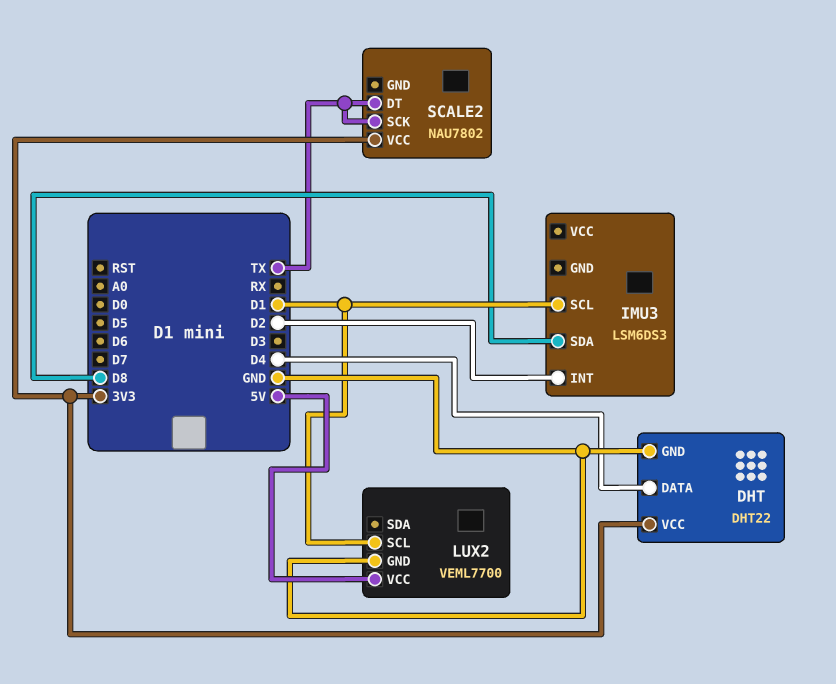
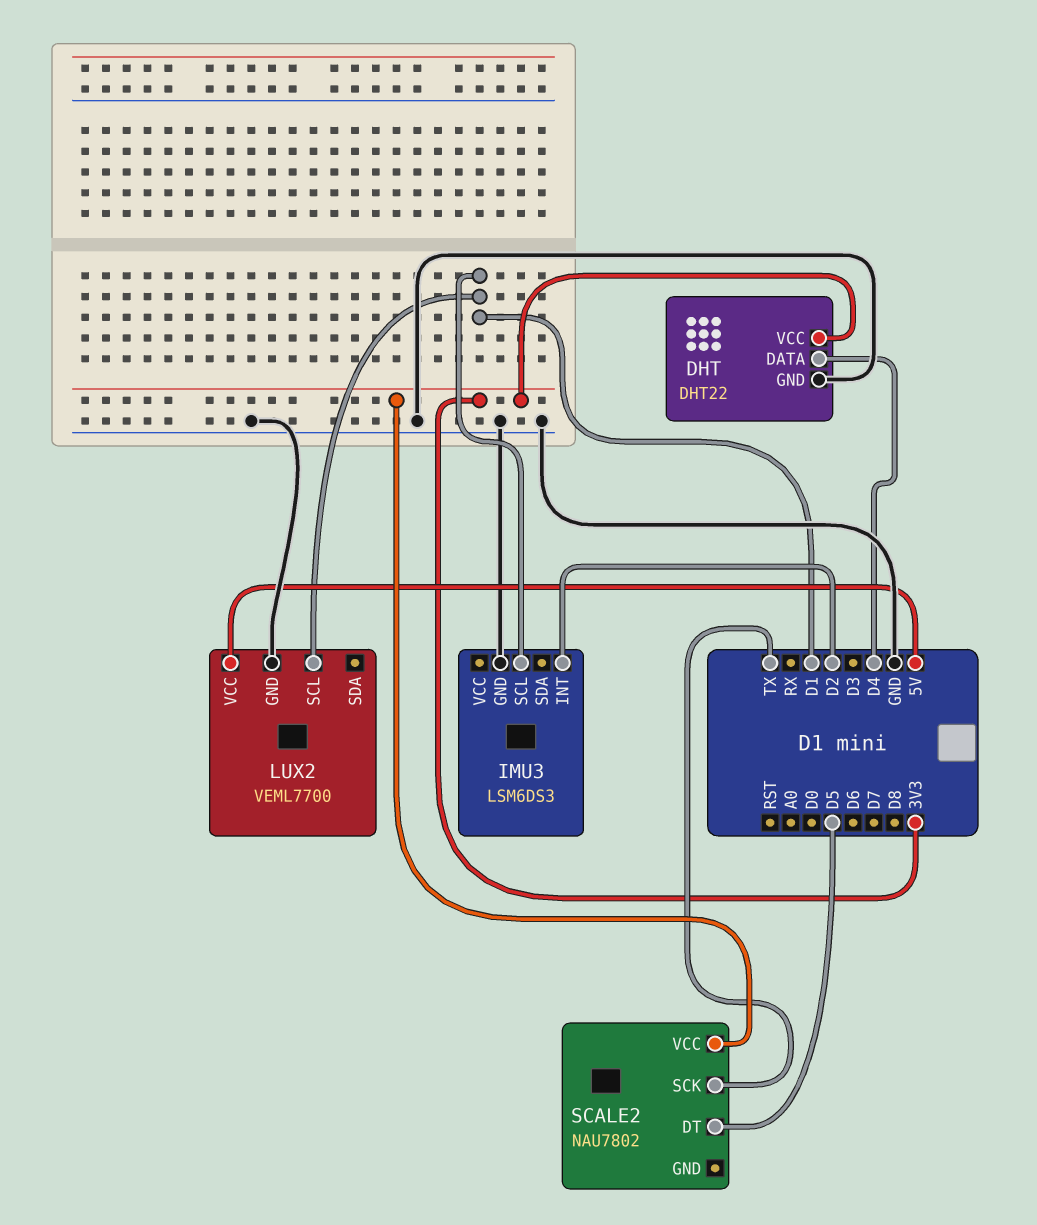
IMU3 pin GND: none -> GND
IMU3 pin SDA: D8 -> none
SCALE2 pin DT: TX -> D5

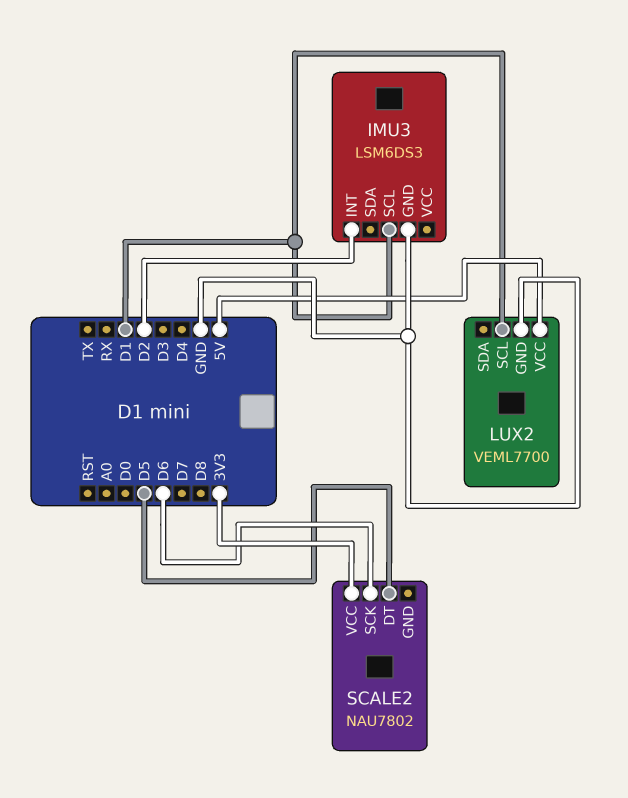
DHT: DHT22 -> none
DHT pin DATA: D4 -> none
DHT pin GND: GND -> none
DHT pin VCC: 3V3 -> none
SCALE2 pin SCK: TX -> D6

